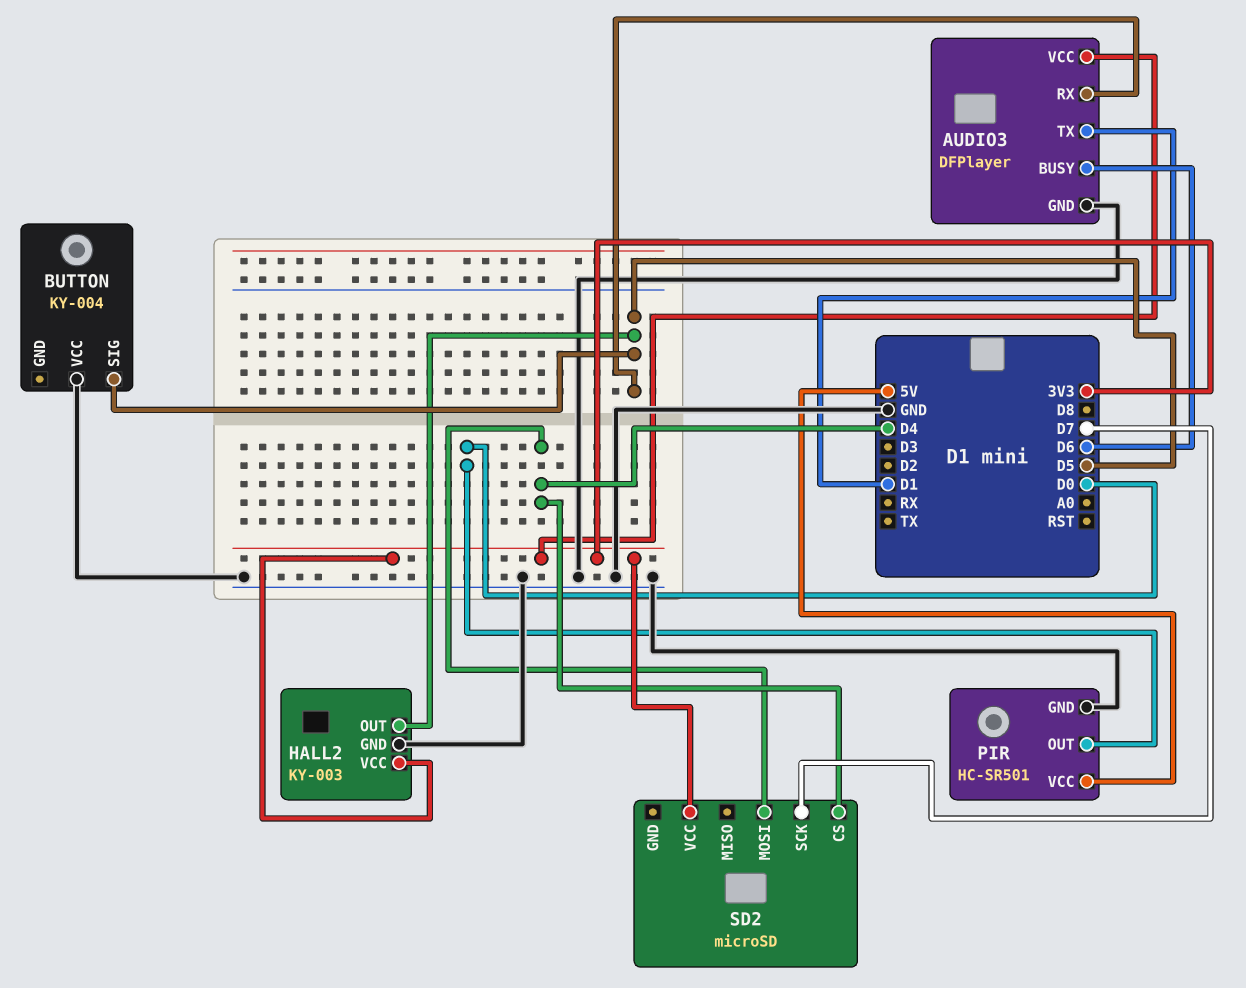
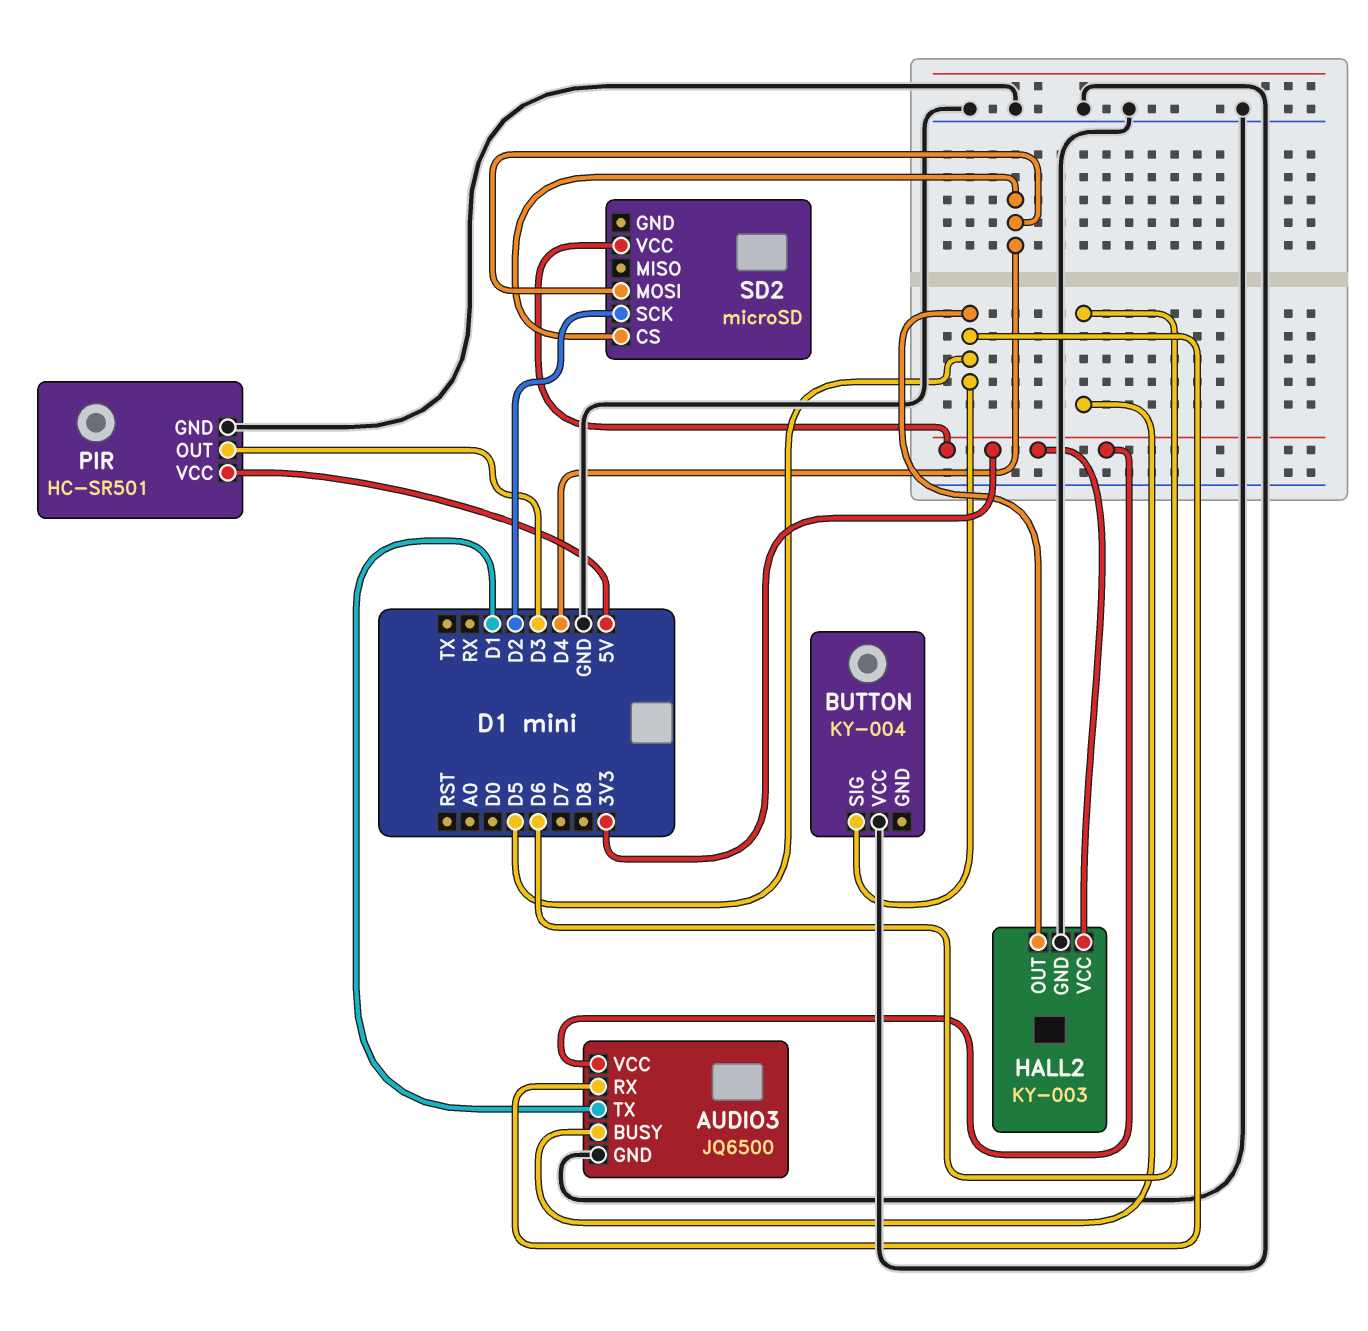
AUDIO3: DFPlayer -> JQ6500
PIR pin OUT: D0 -> D3
SD2 pin SCK: D7 -> D2

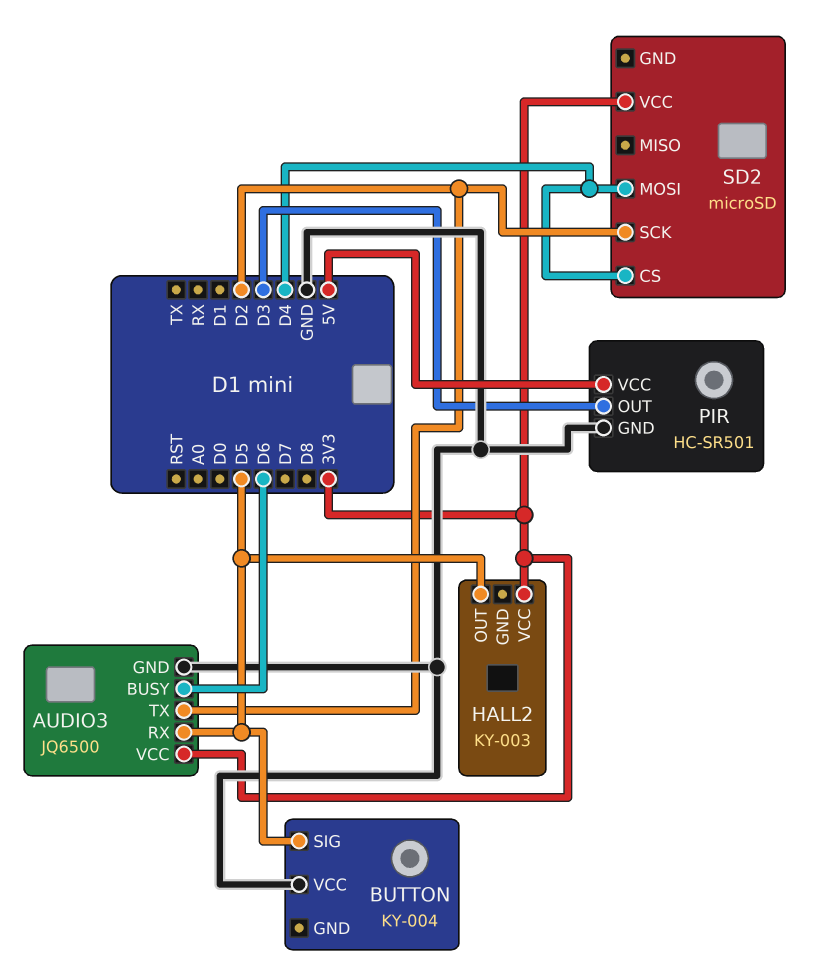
AUDIO3 pin TX: D1 -> D2
HALL2 pin GND: GND -> none

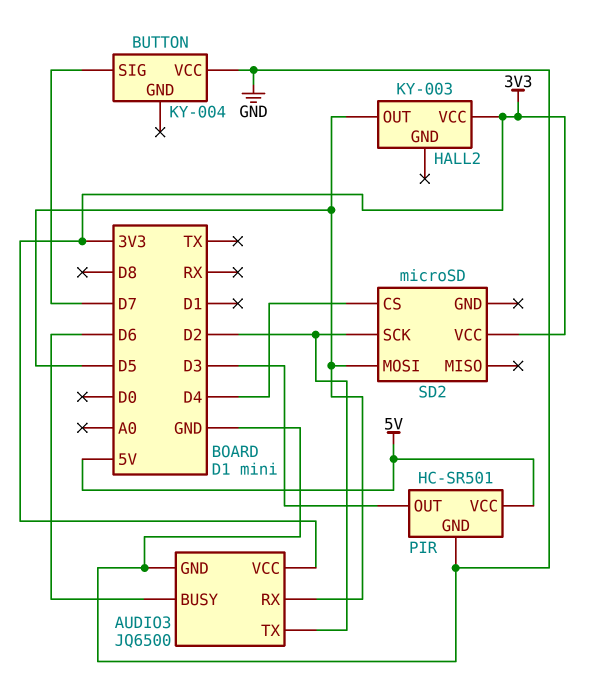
BUTTON pin SIG: D5 -> D7
SD2 pin MOSI: D4 -> D5

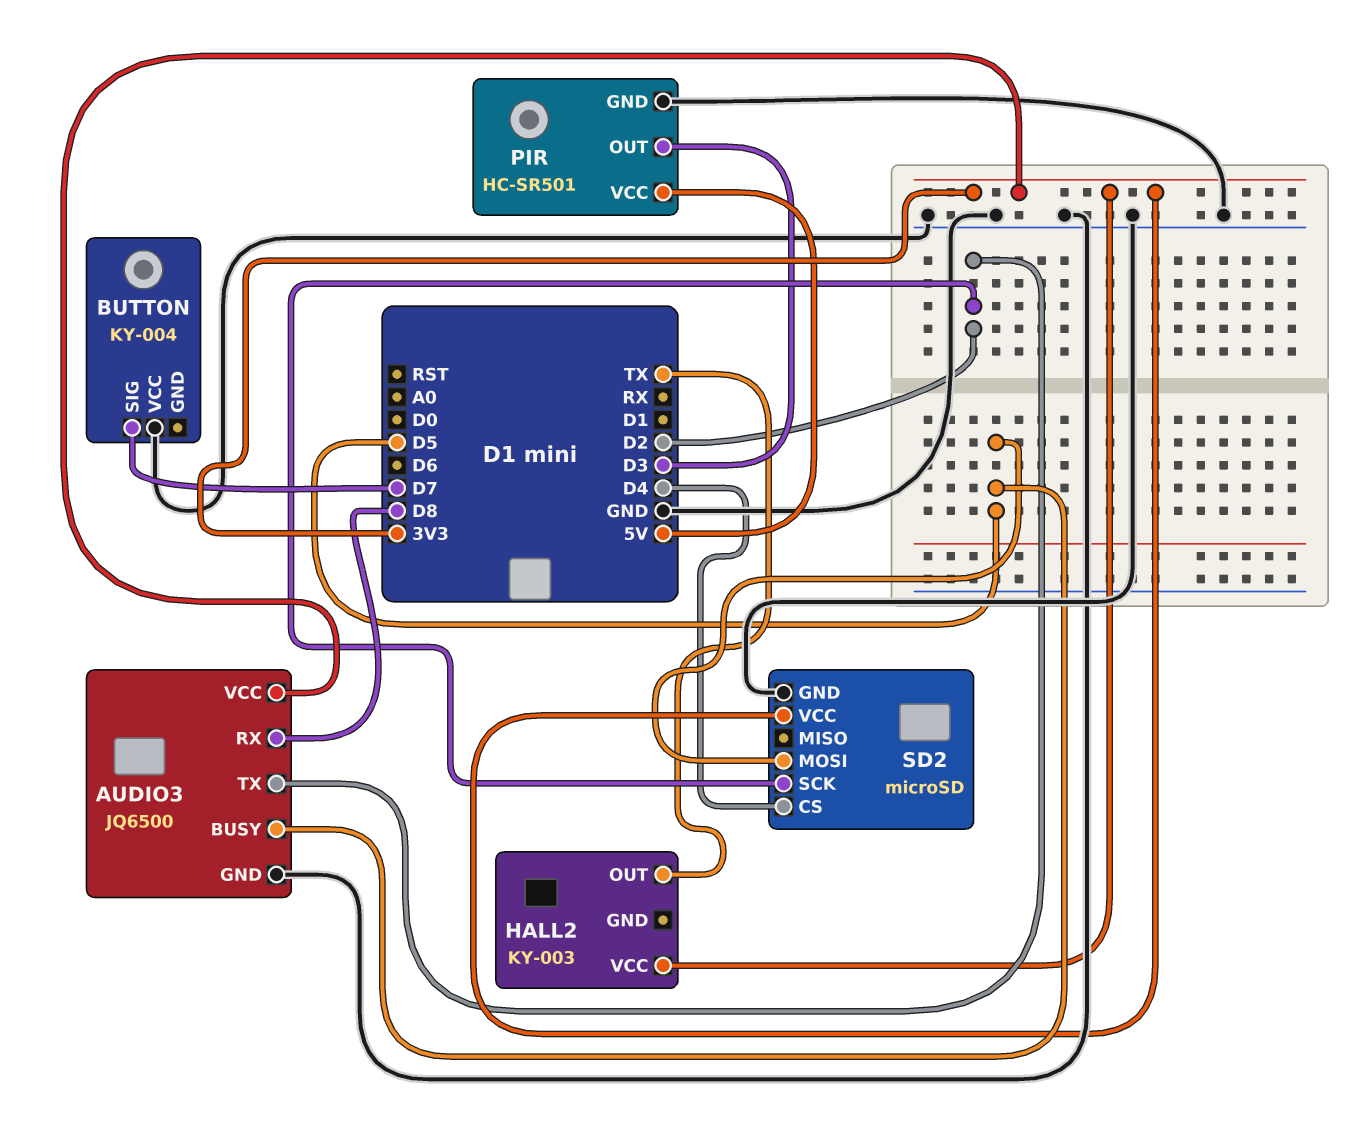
AUDIO3 pin BUSY: D6 -> D5
AUDIO3 pin RX: D5 -> D8
HALL2 pin OUT: D5 -> TX
SD2 pin GND: none -> GND

